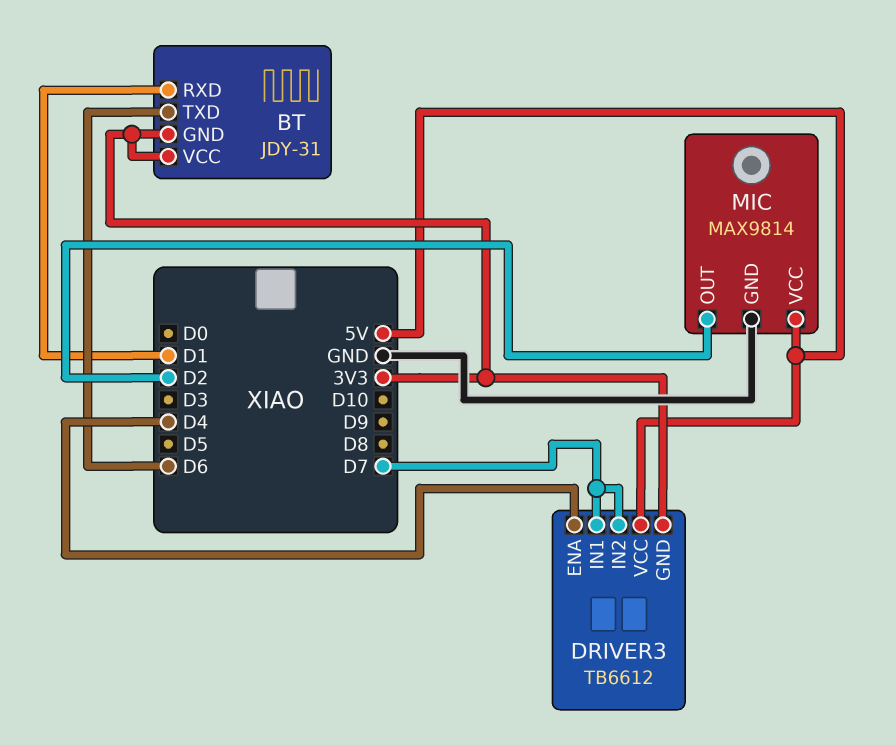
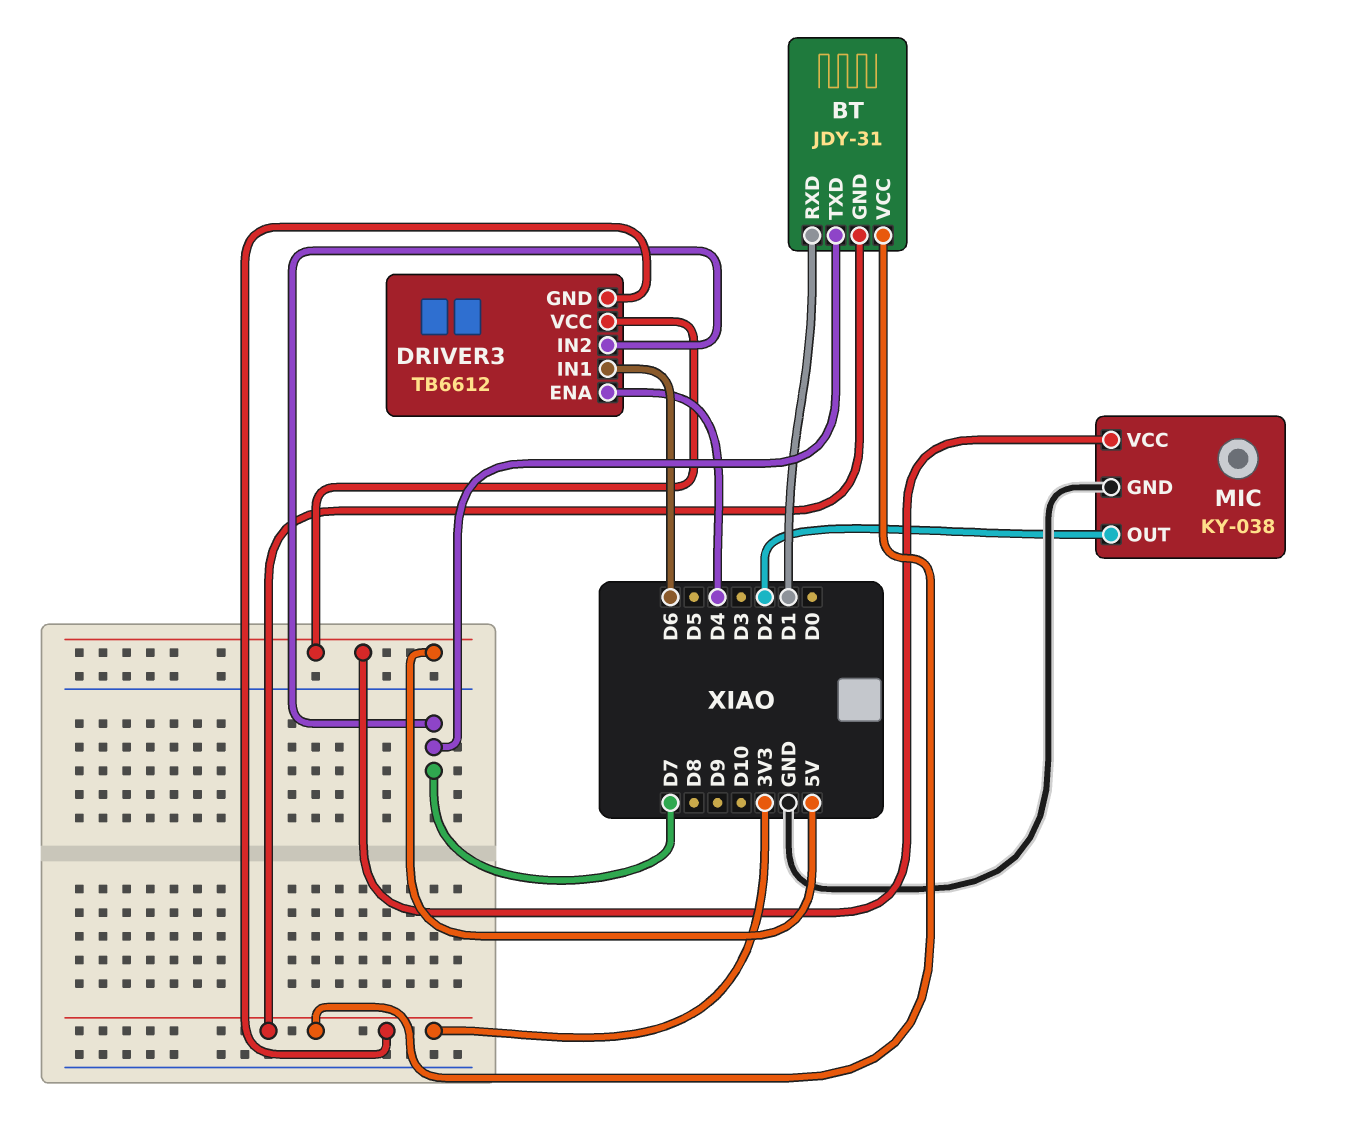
BT pin TXD: D6 -> D7
DRIVER3 pin IN1: D7 -> D6
MIC: MAX9814 -> KY-038

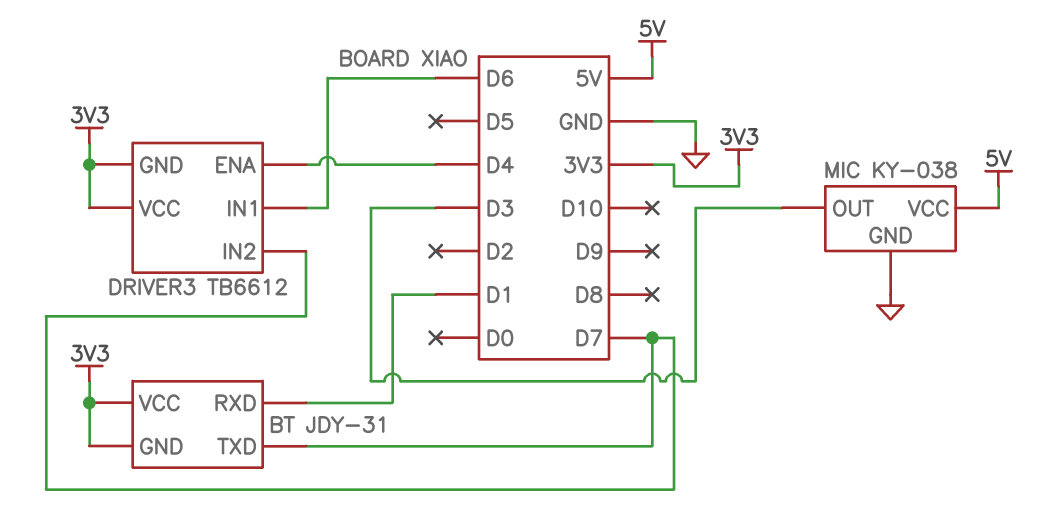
DRIVER3 pin VCC: 5V -> 3V3
MIC pin OUT: D2 -> D3

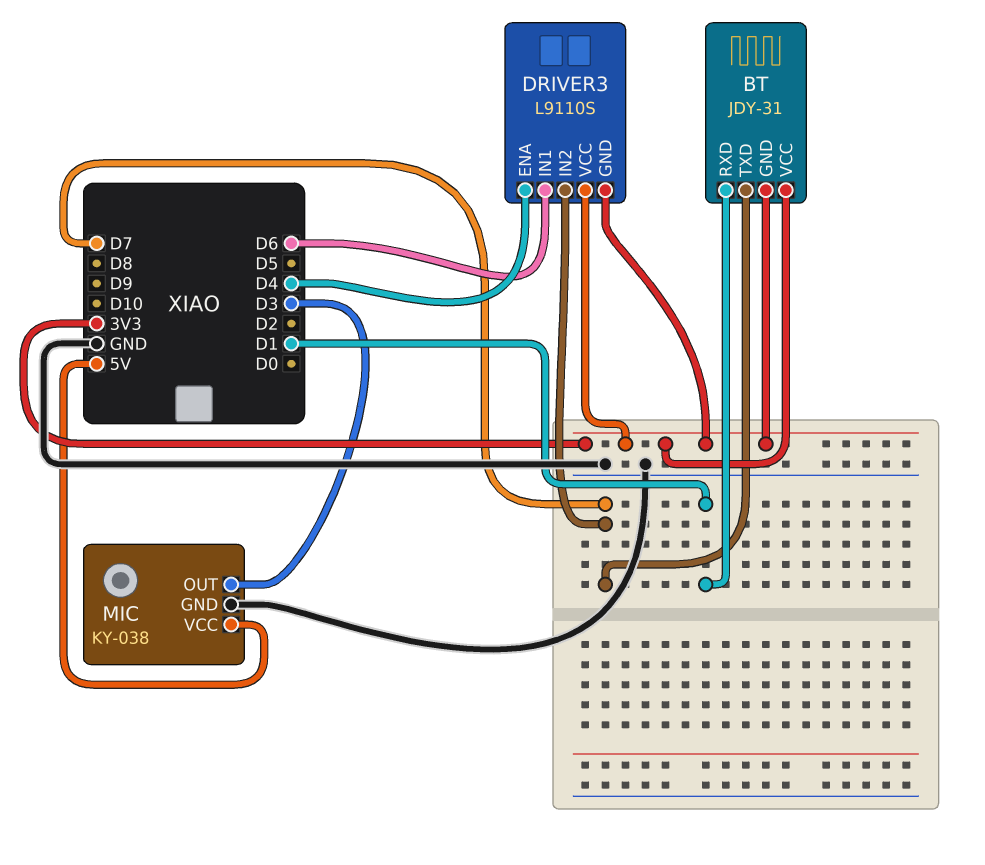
DRIVER3: TB6612 -> L9110S

